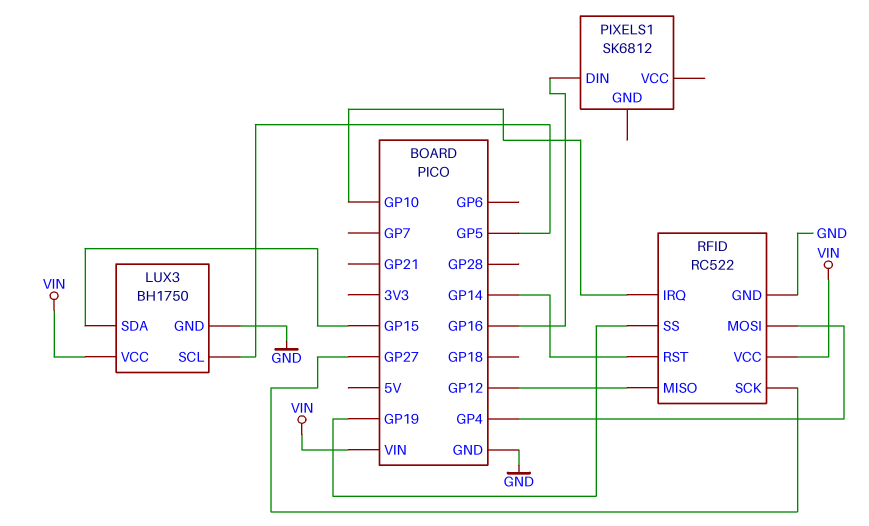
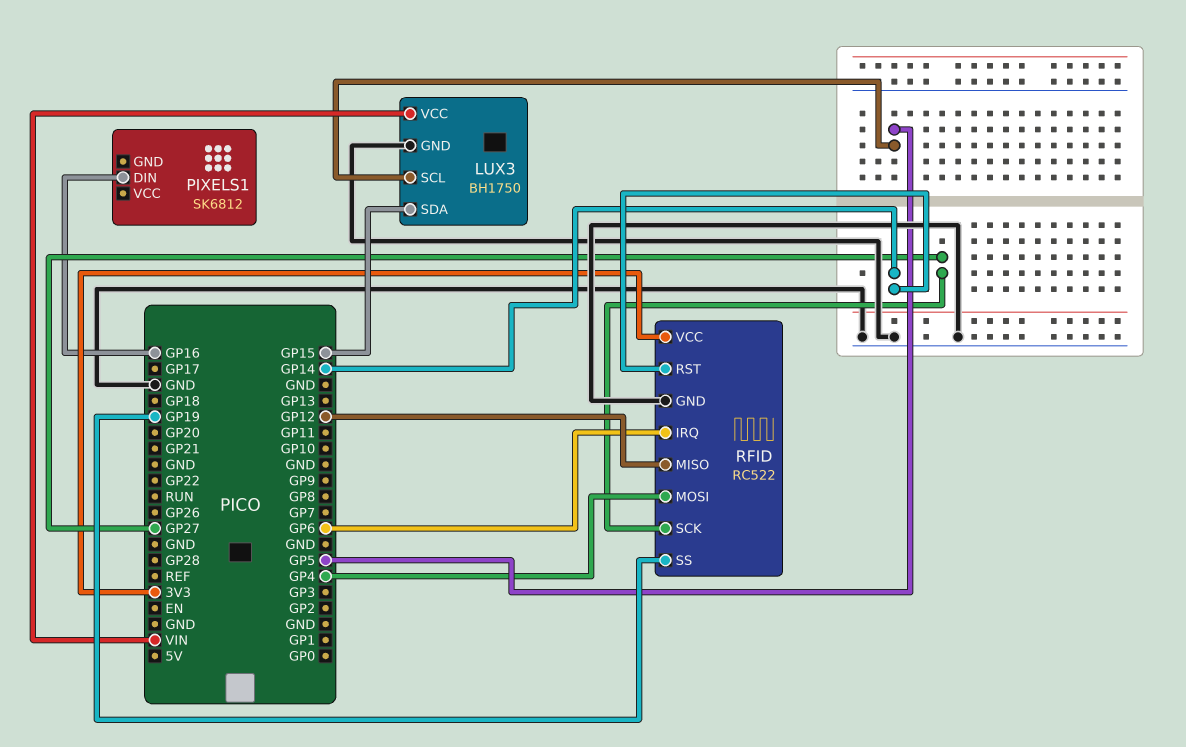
RFID pin IRQ: GP10 -> GP6
RFID pin VCC: VIN -> 3V3

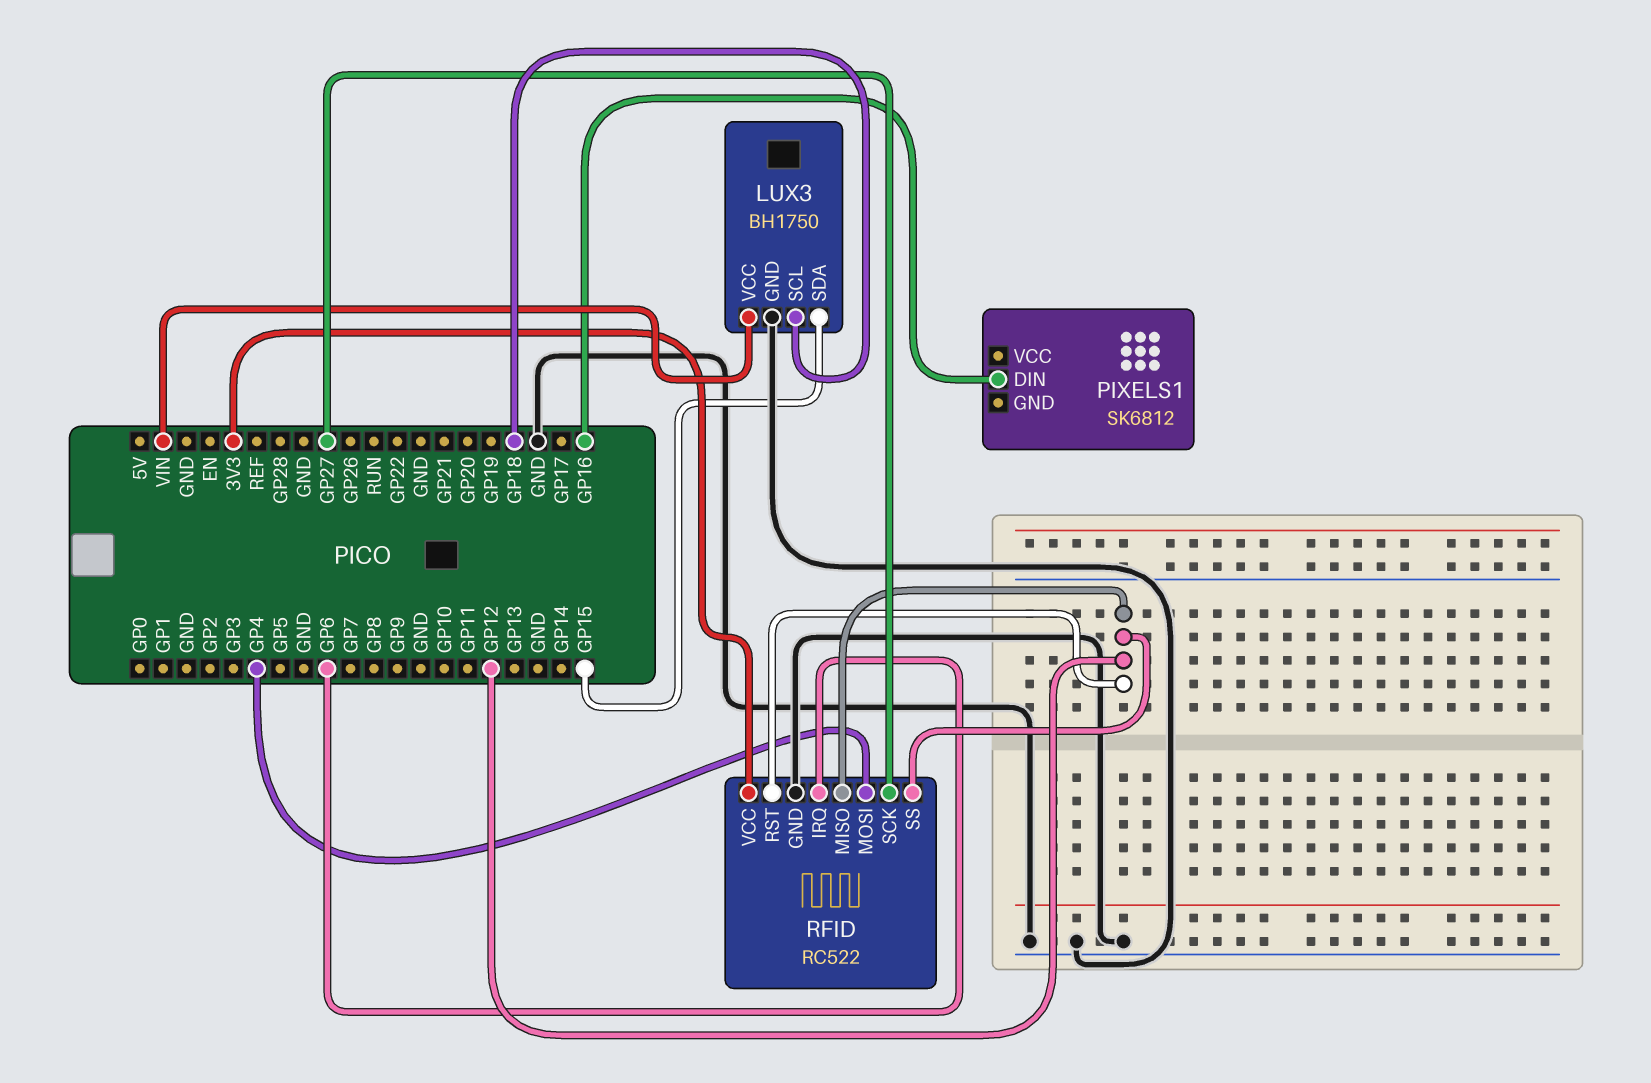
LUX3 pin SCL: GP5 -> GP18
RFID pin RST: GP14 -> GP12
RFID pin SS: GP19 -> GP12

